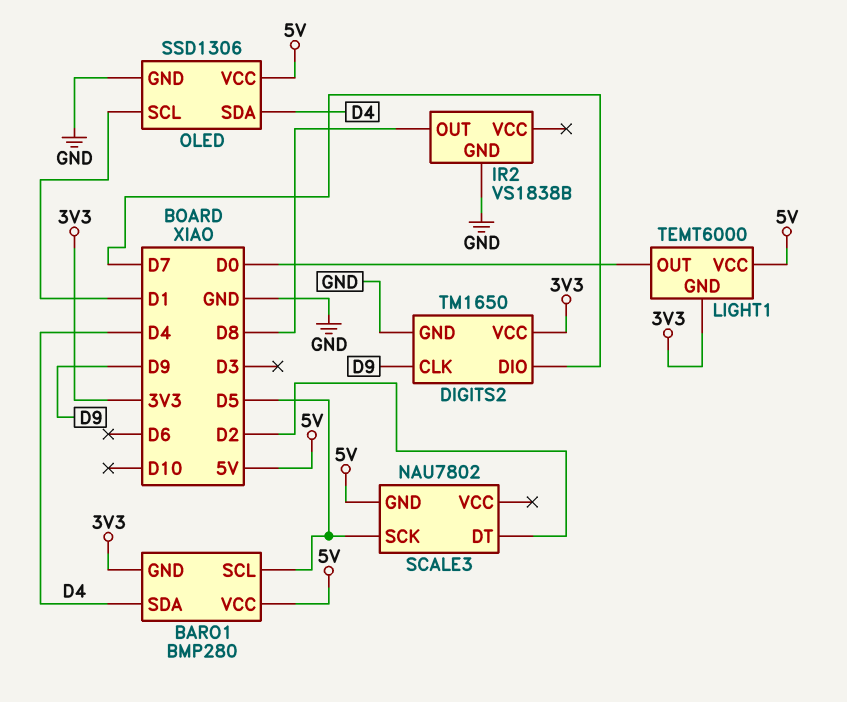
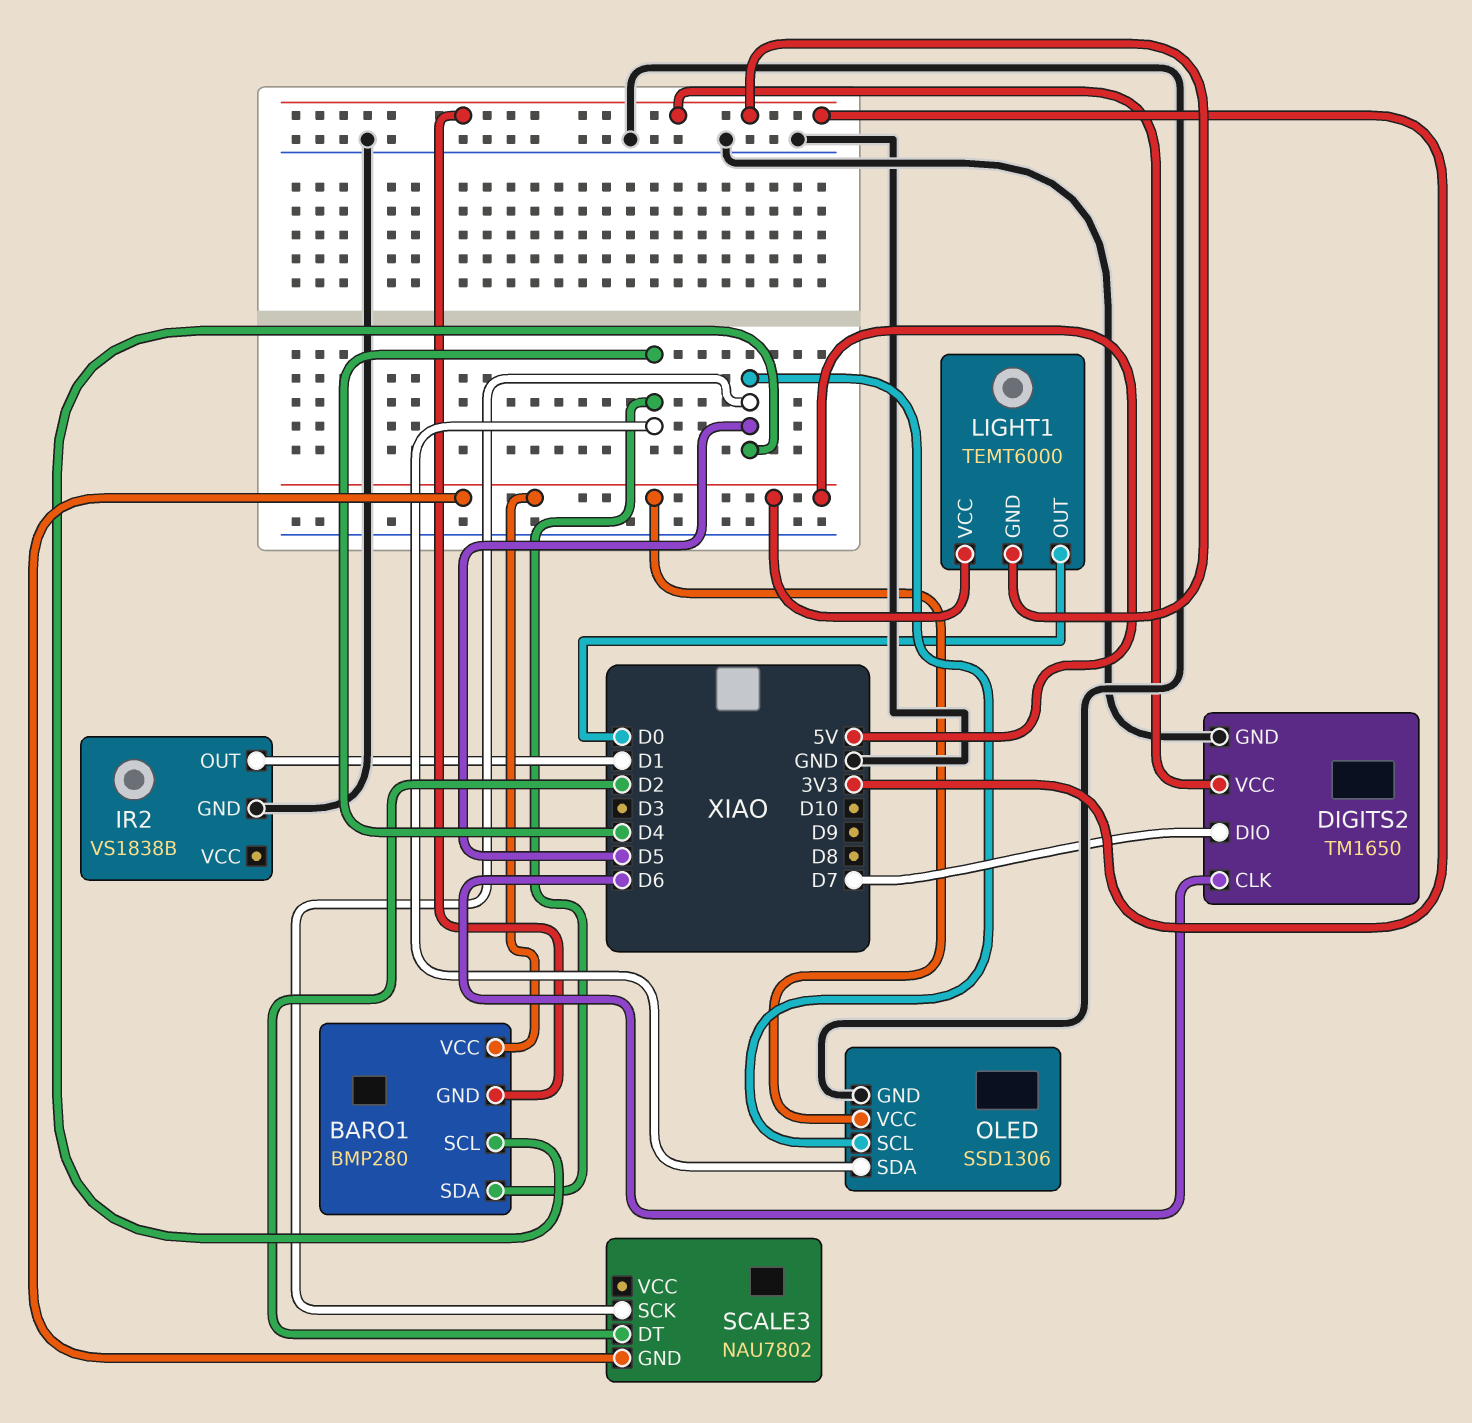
DIGITS2 pin CLK: D9 -> D6
IR2 pin OUT: D8 -> D1
OLED pin SCL: D1 -> D5

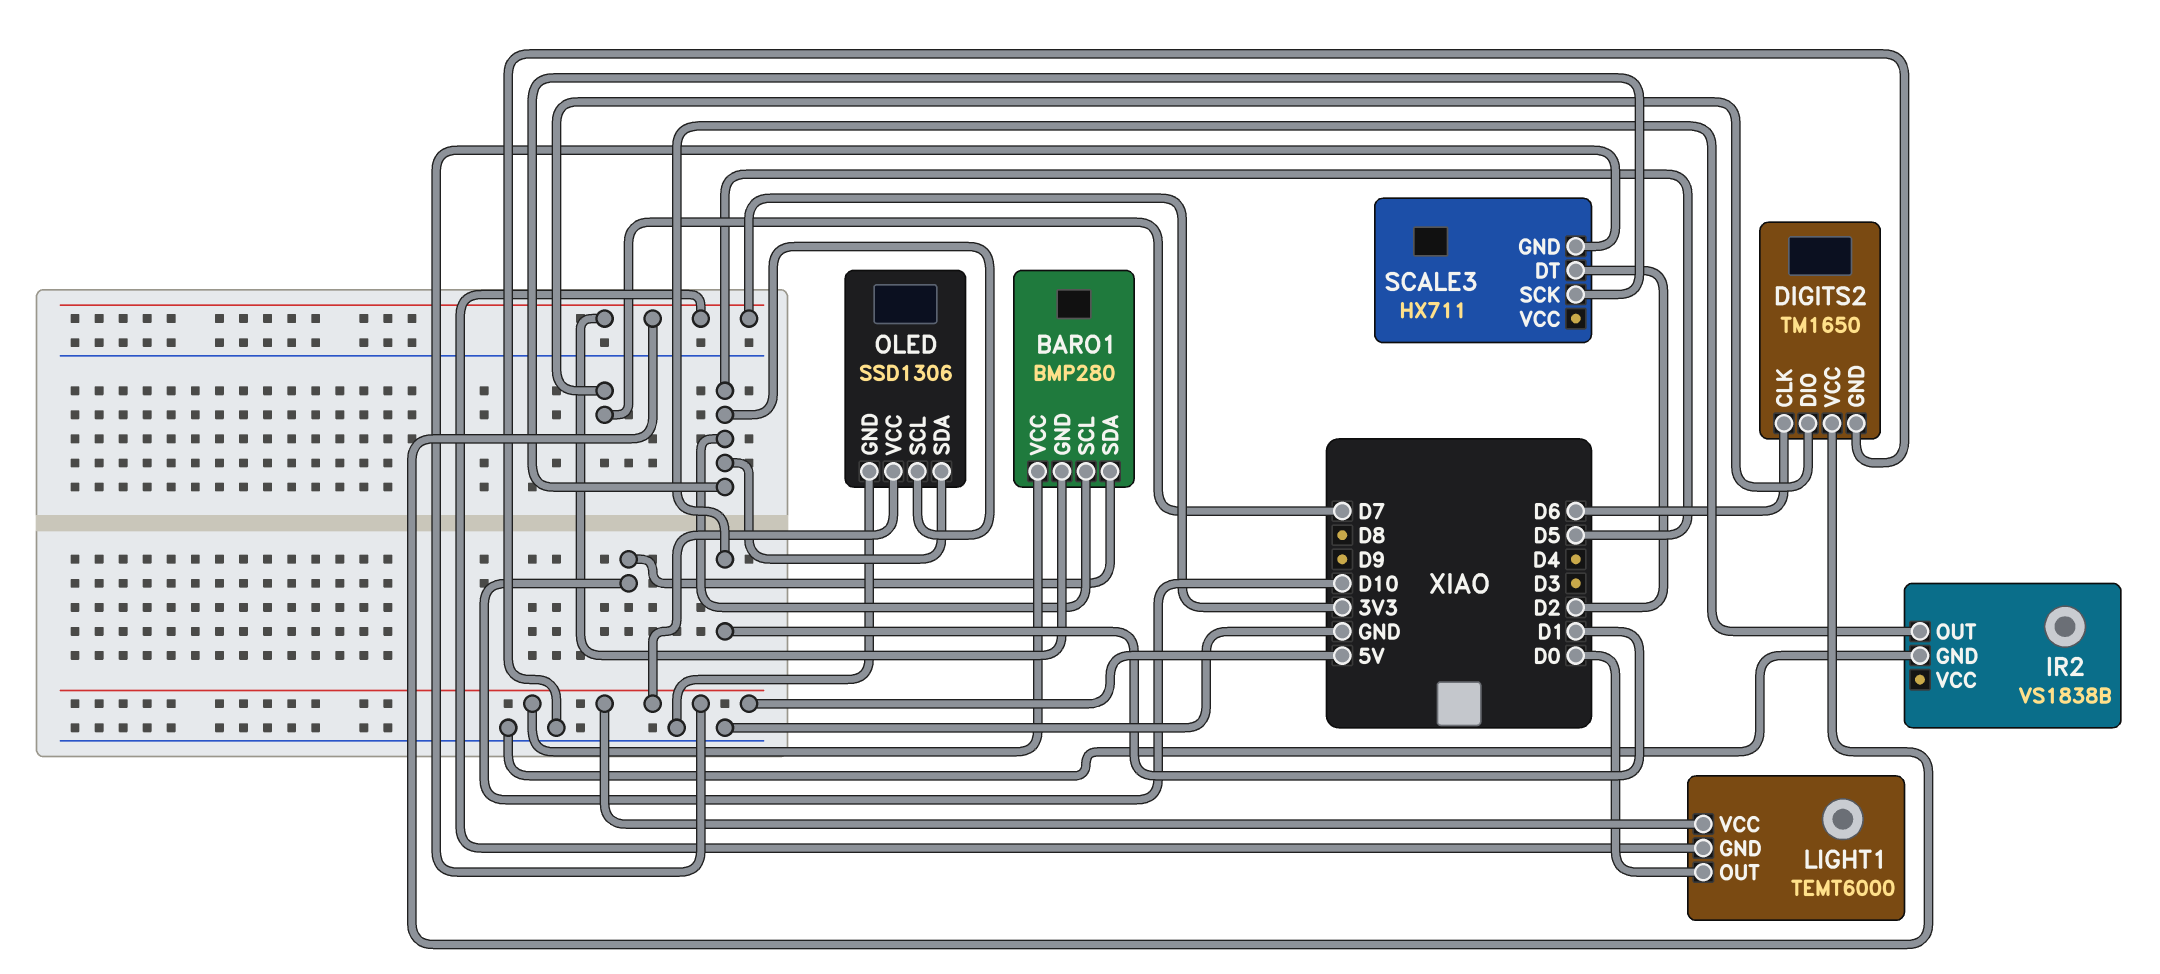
BARO1 pin SDA: D4 -> D10
OLED pin SDA: D4 -> D5
SCALE3: NAU7802 -> HX711

